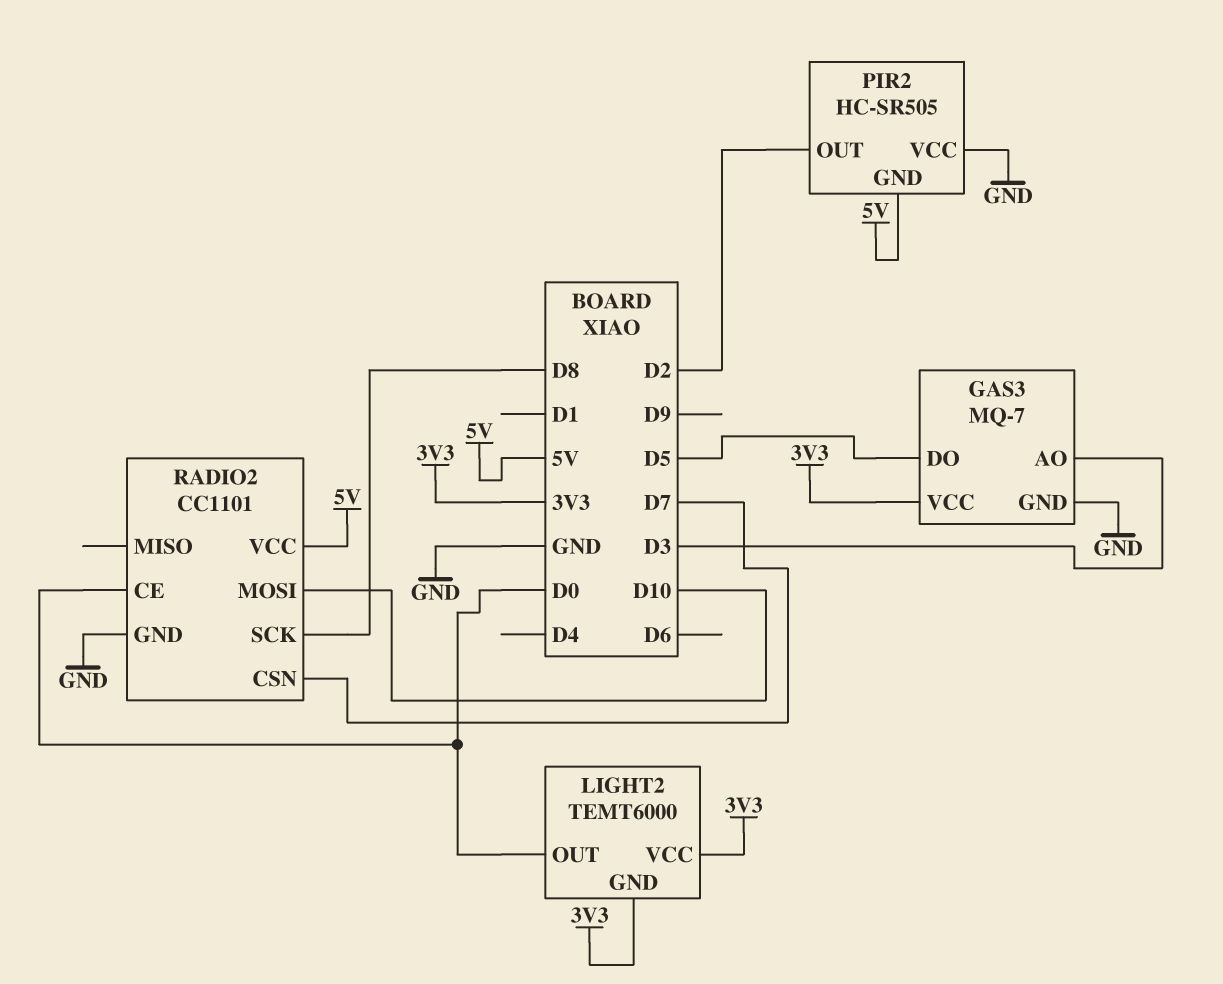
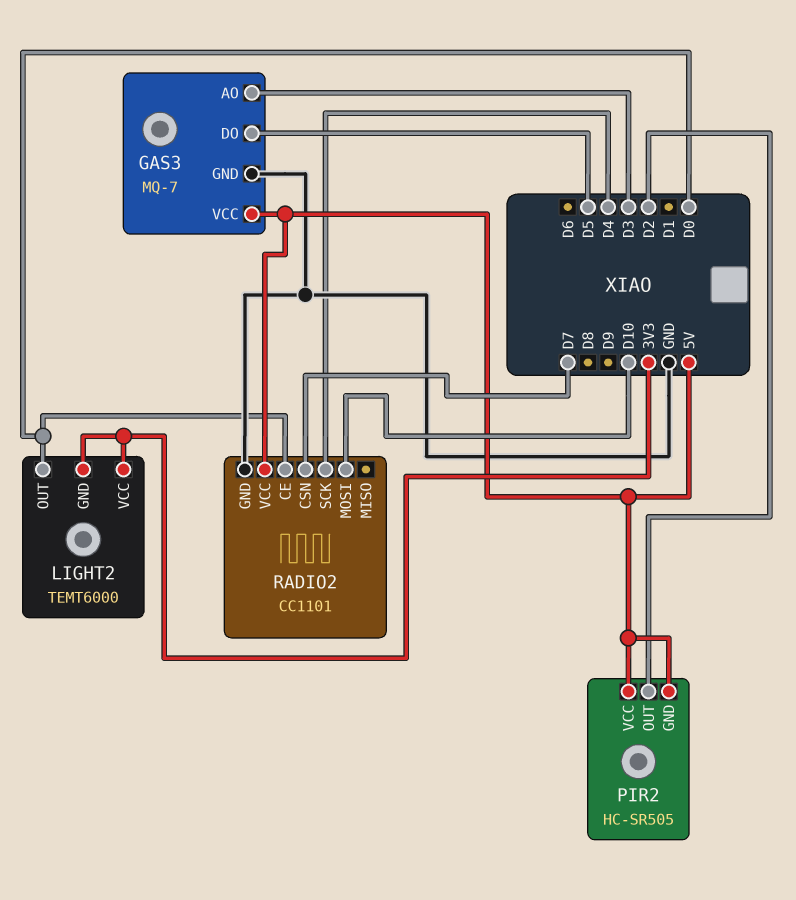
GAS3 pin VCC: 3V3 -> 5V
PIR2 pin VCC: GND -> 5V
RADIO2 pin SCK: D8 -> D4

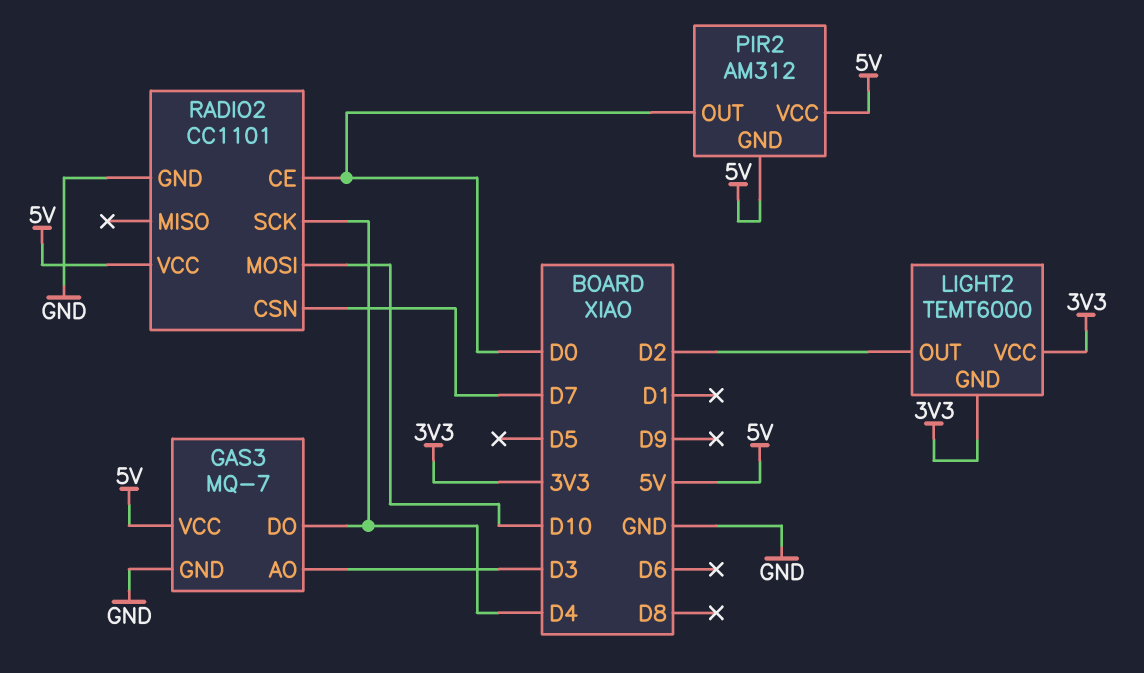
GAS3 pin DO: D5 -> D4
LIGHT2 pin OUT: D0 -> D2
PIR2: HC-SR505 -> AM312
PIR2 pin OUT: D2 -> D0

